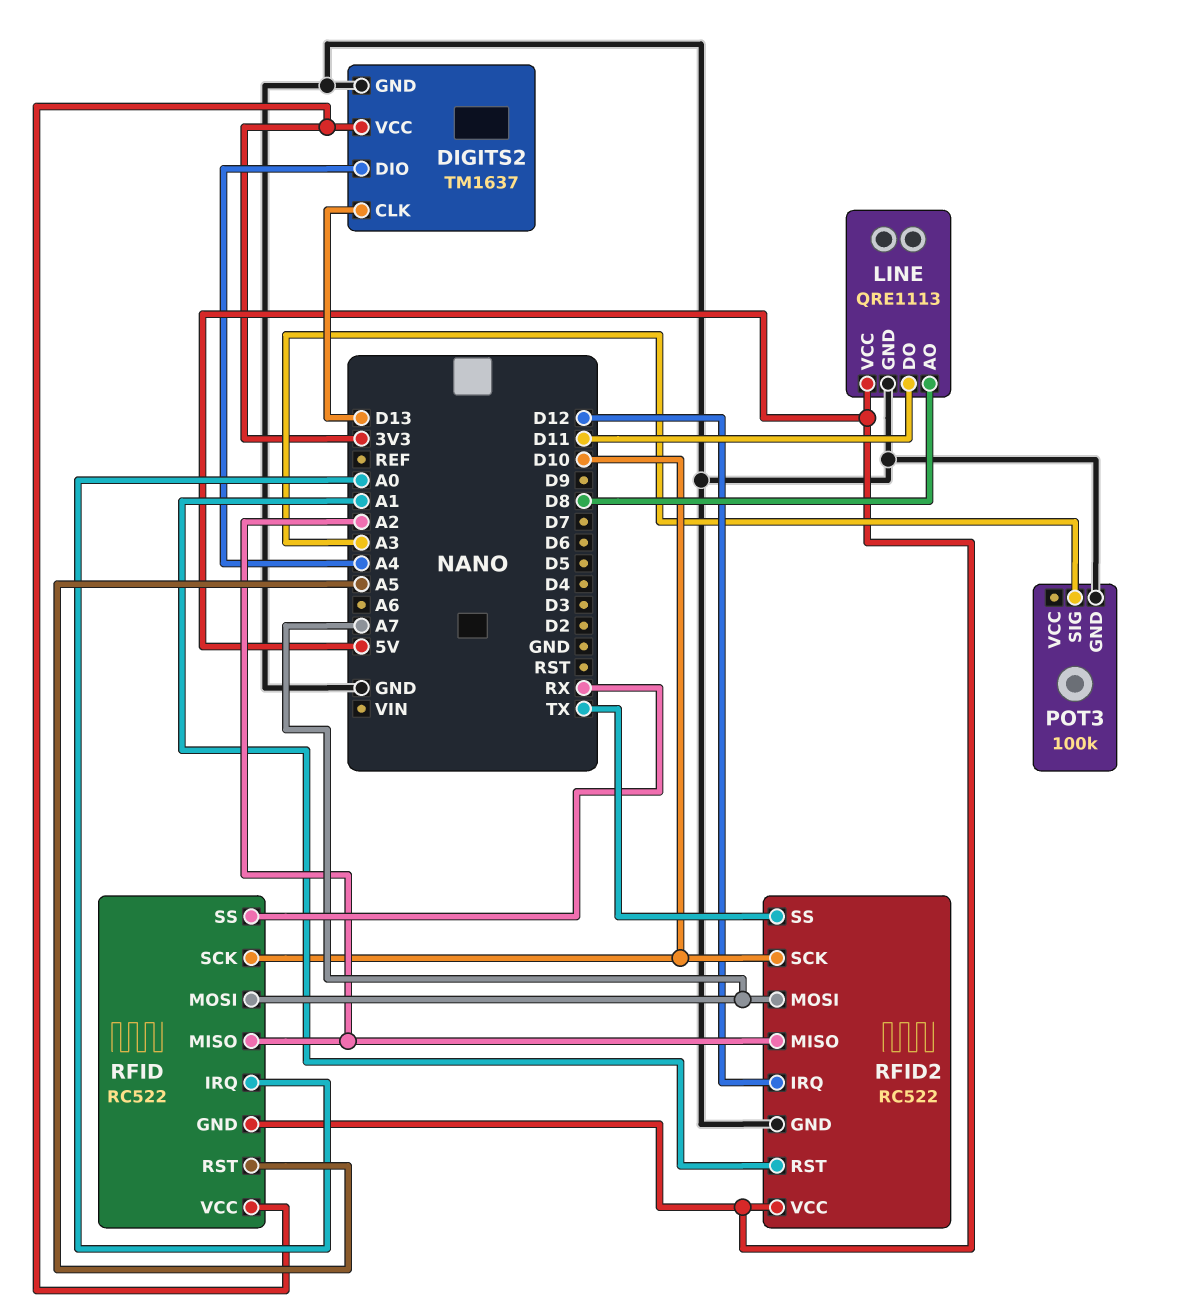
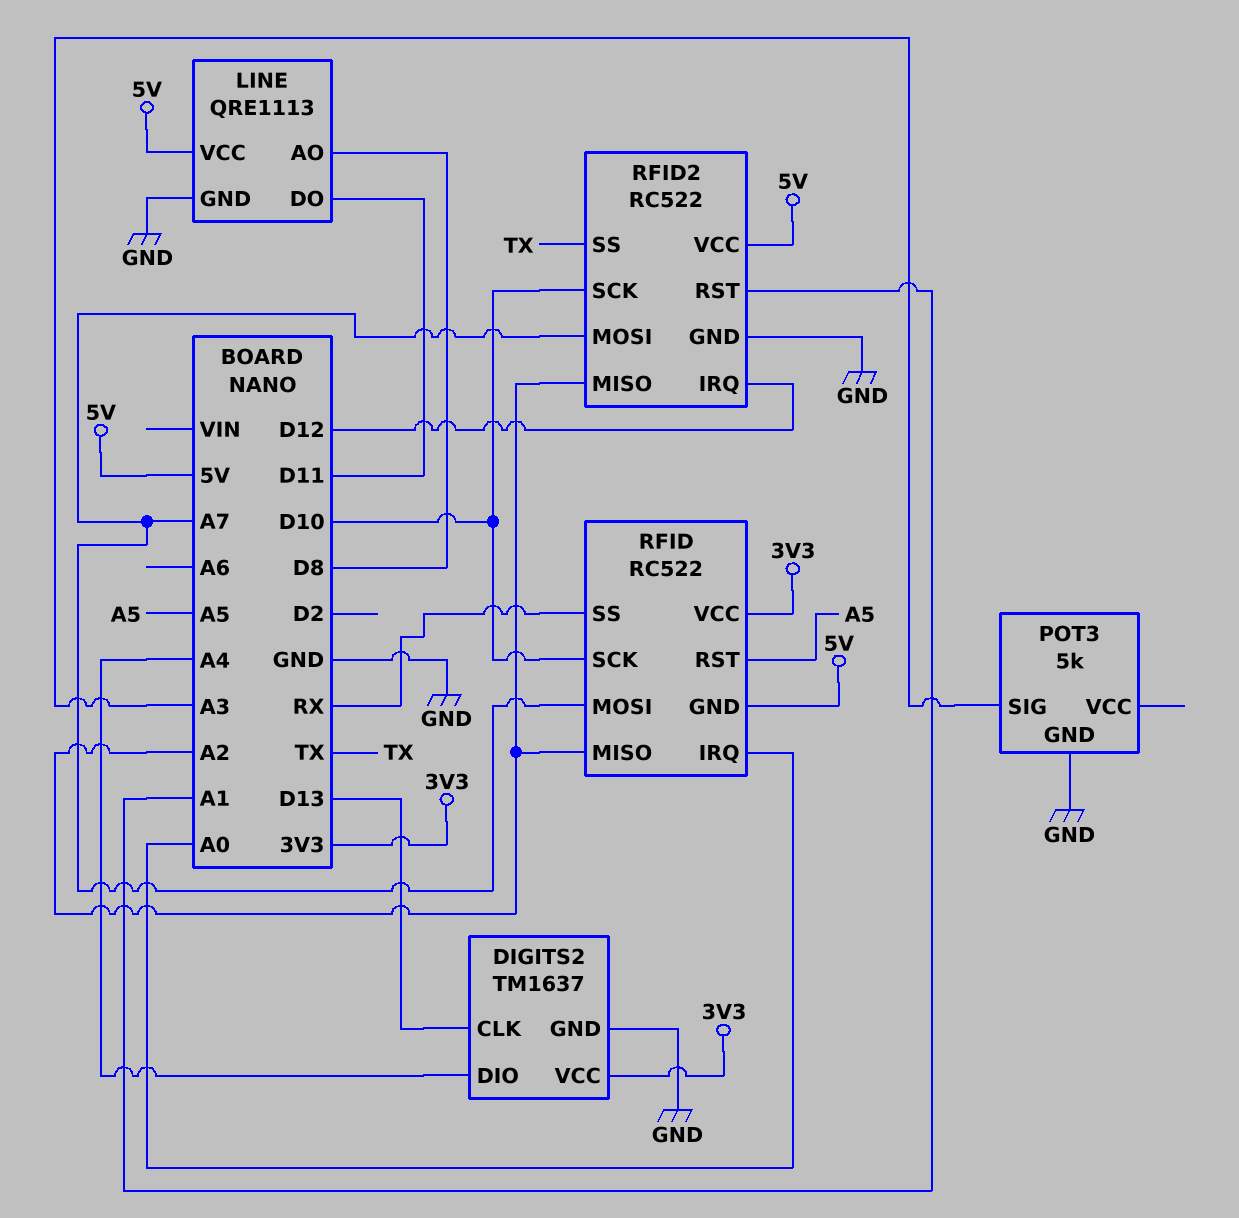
POT3: 100k -> 5k

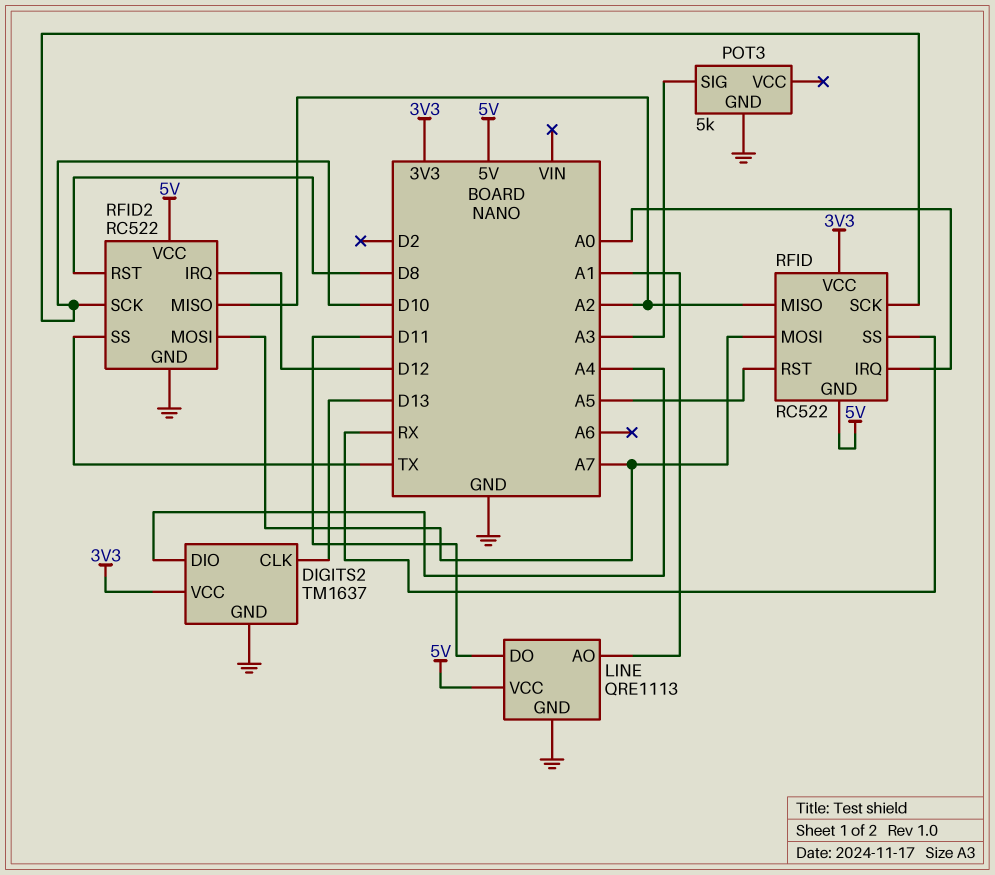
LINE pin AO: D8 -> A1
RFID2 pin RST: A1 -> D8

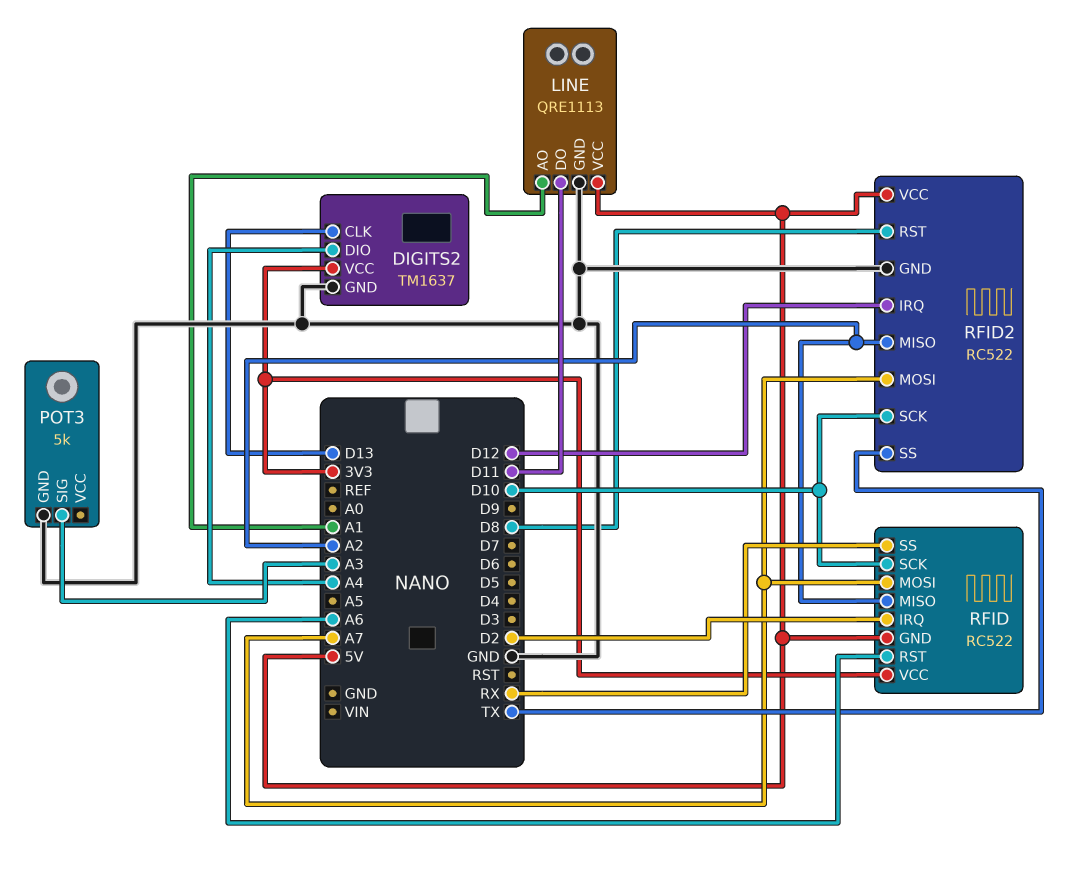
RFID pin IRQ: A0 -> D2
RFID pin RST: A5 -> A6

